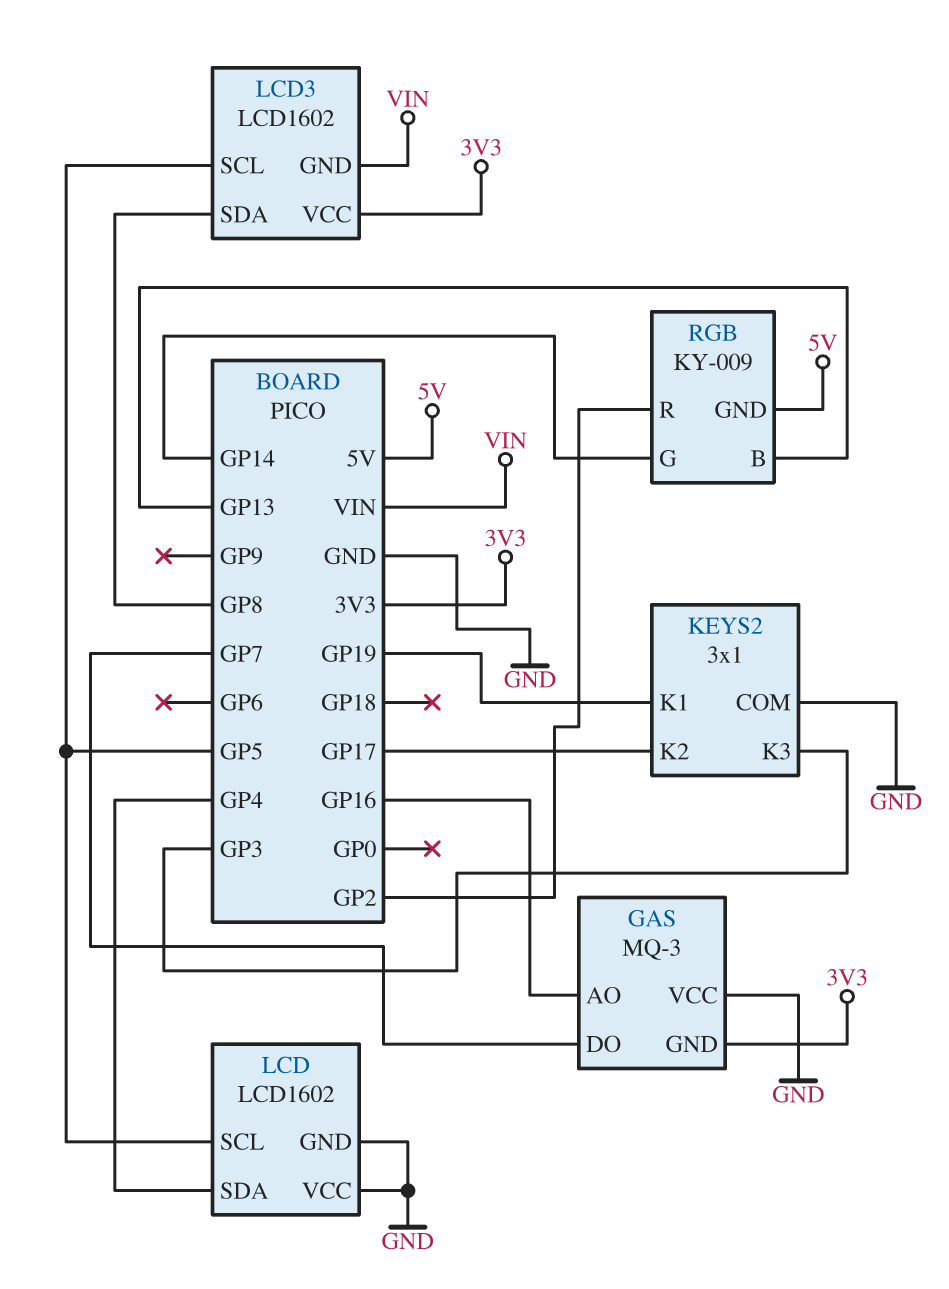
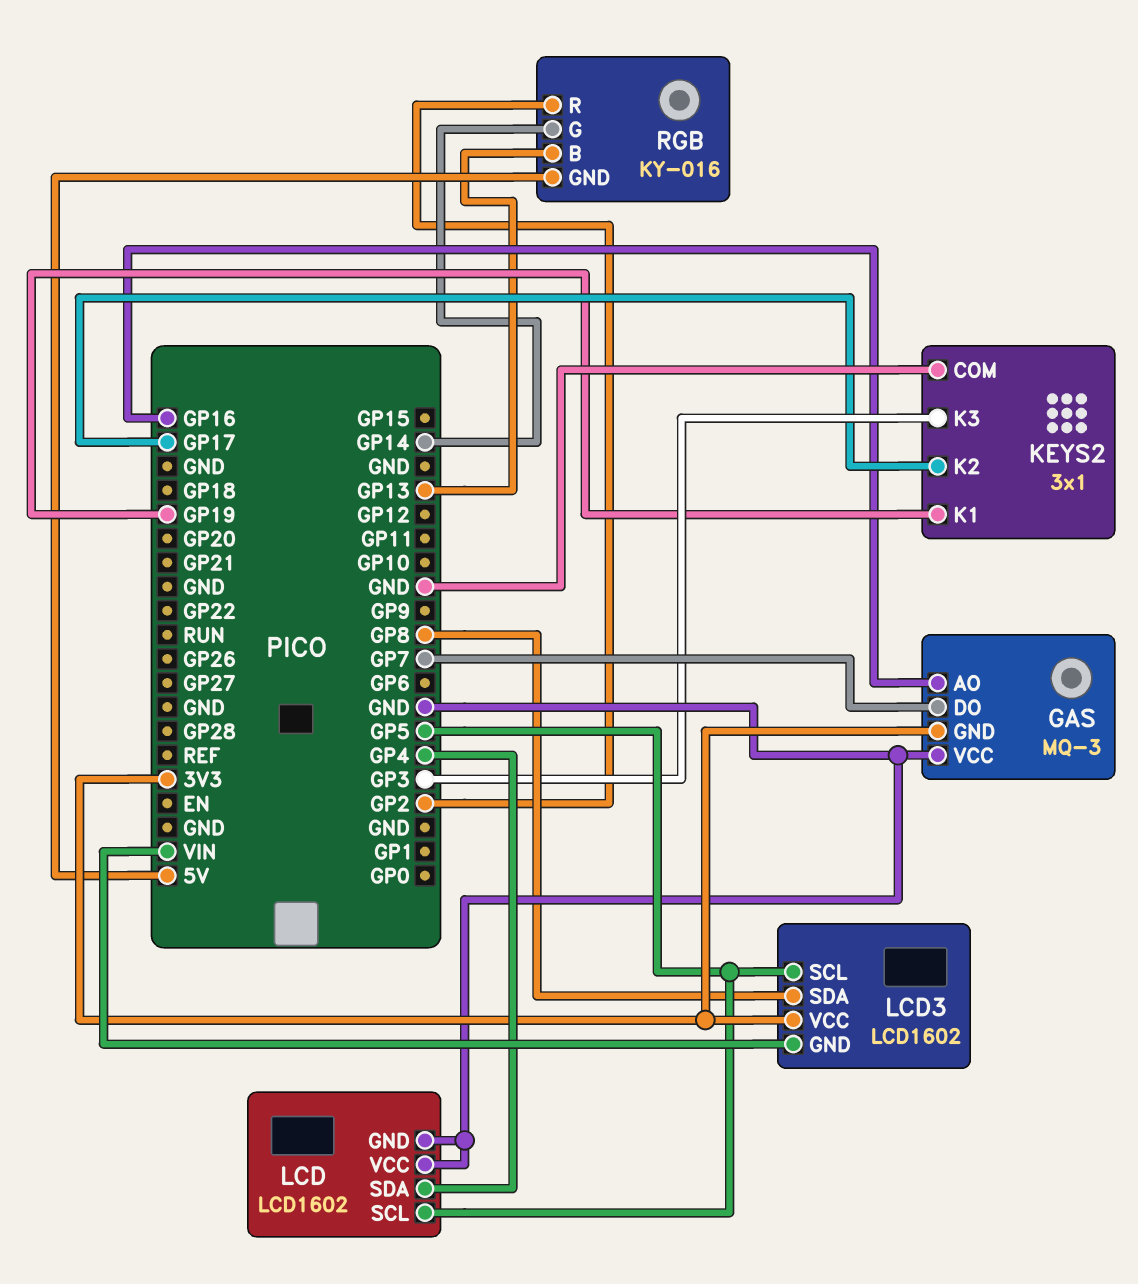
RGB: KY-009 -> KY-016

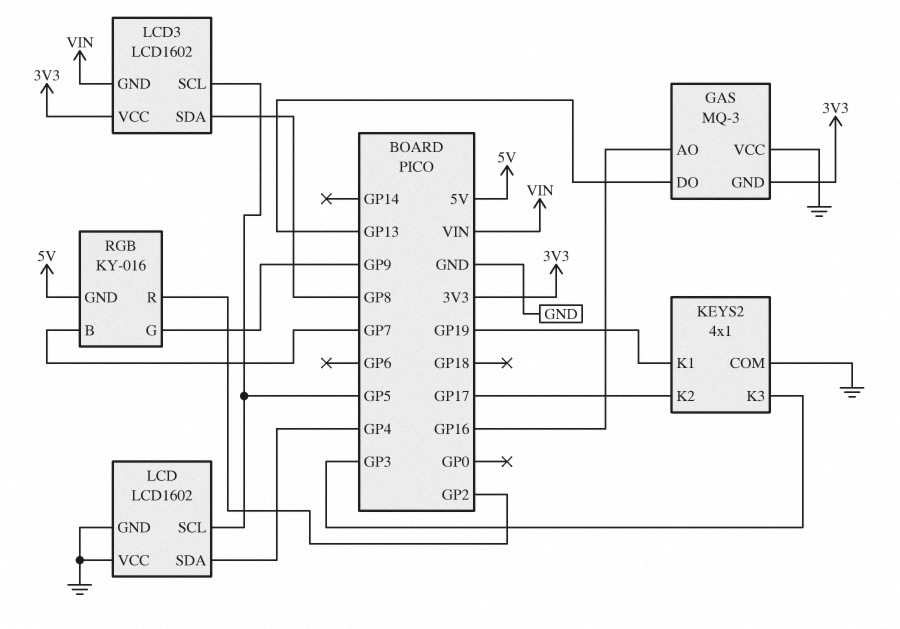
GAS pin DO: GP7 -> GP13
KEYS2: 3x1 -> 4x1
RGB pin B: GP13 -> GP7
RGB pin G: GP14 -> GP9

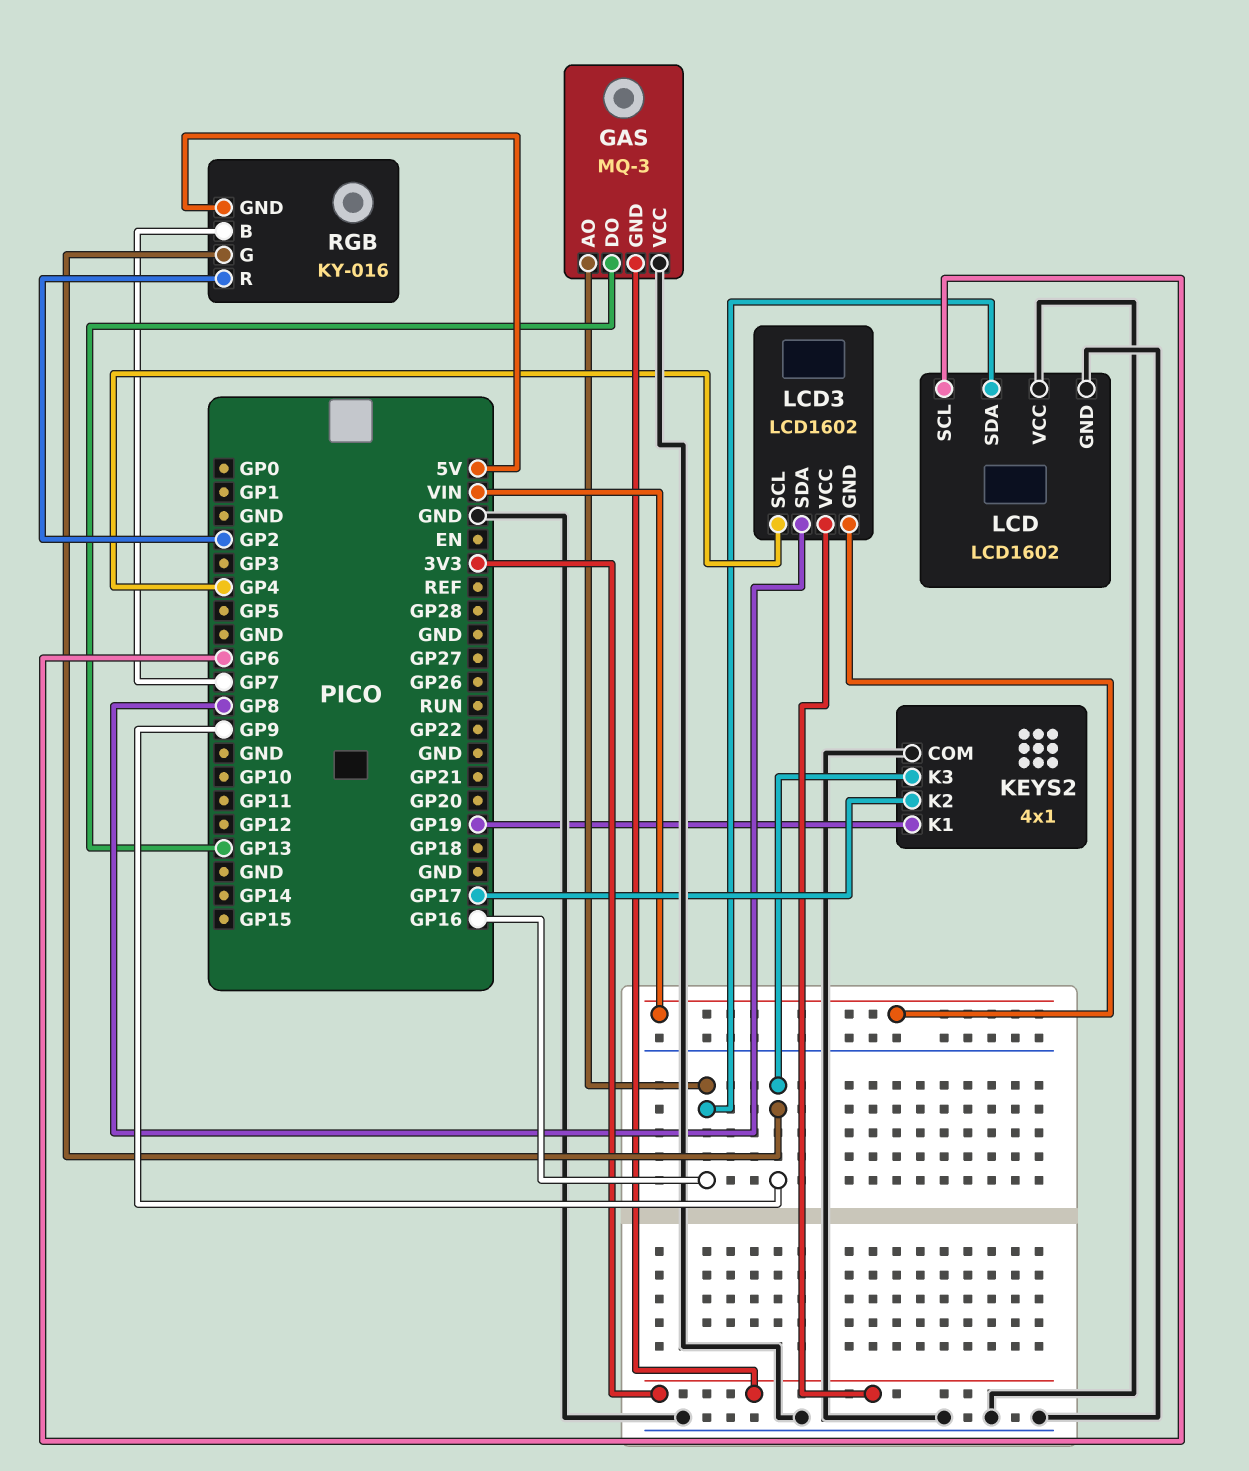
KEYS2 pin K3: GP3 -> GP9
LCD pin SCL: GP5 -> GP6
LCD pin SDA: GP4 -> GP16
LCD3 pin SCL: GP5 -> GP4

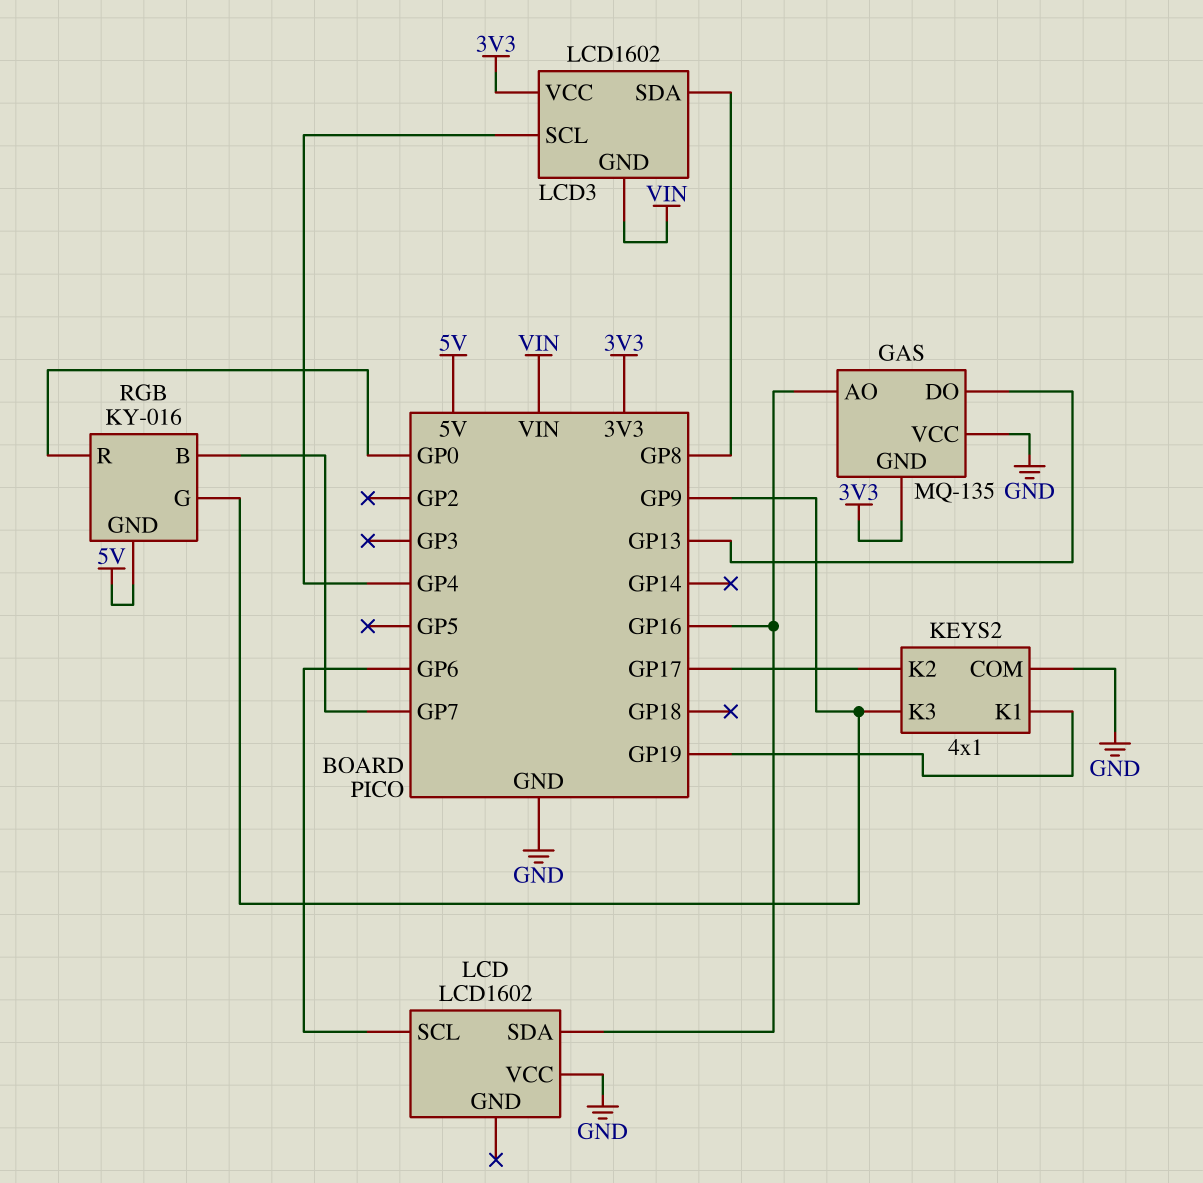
GAS: MQ-3 -> MQ-135
LCD pin GND: GND -> none
RGB pin R: GP2 -> GP0

